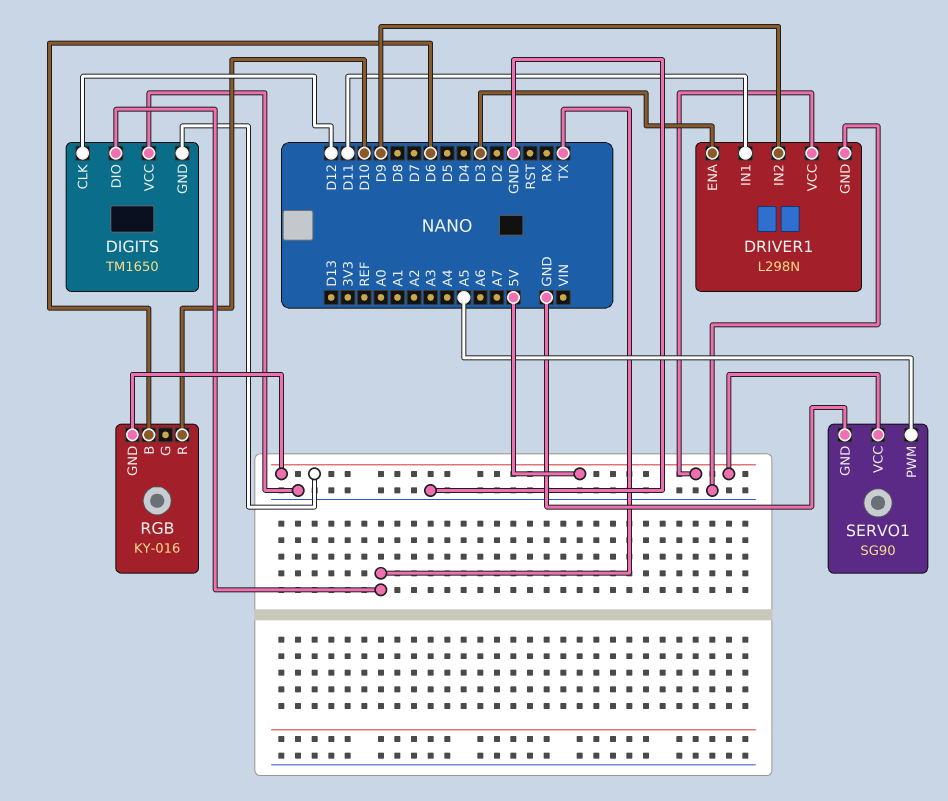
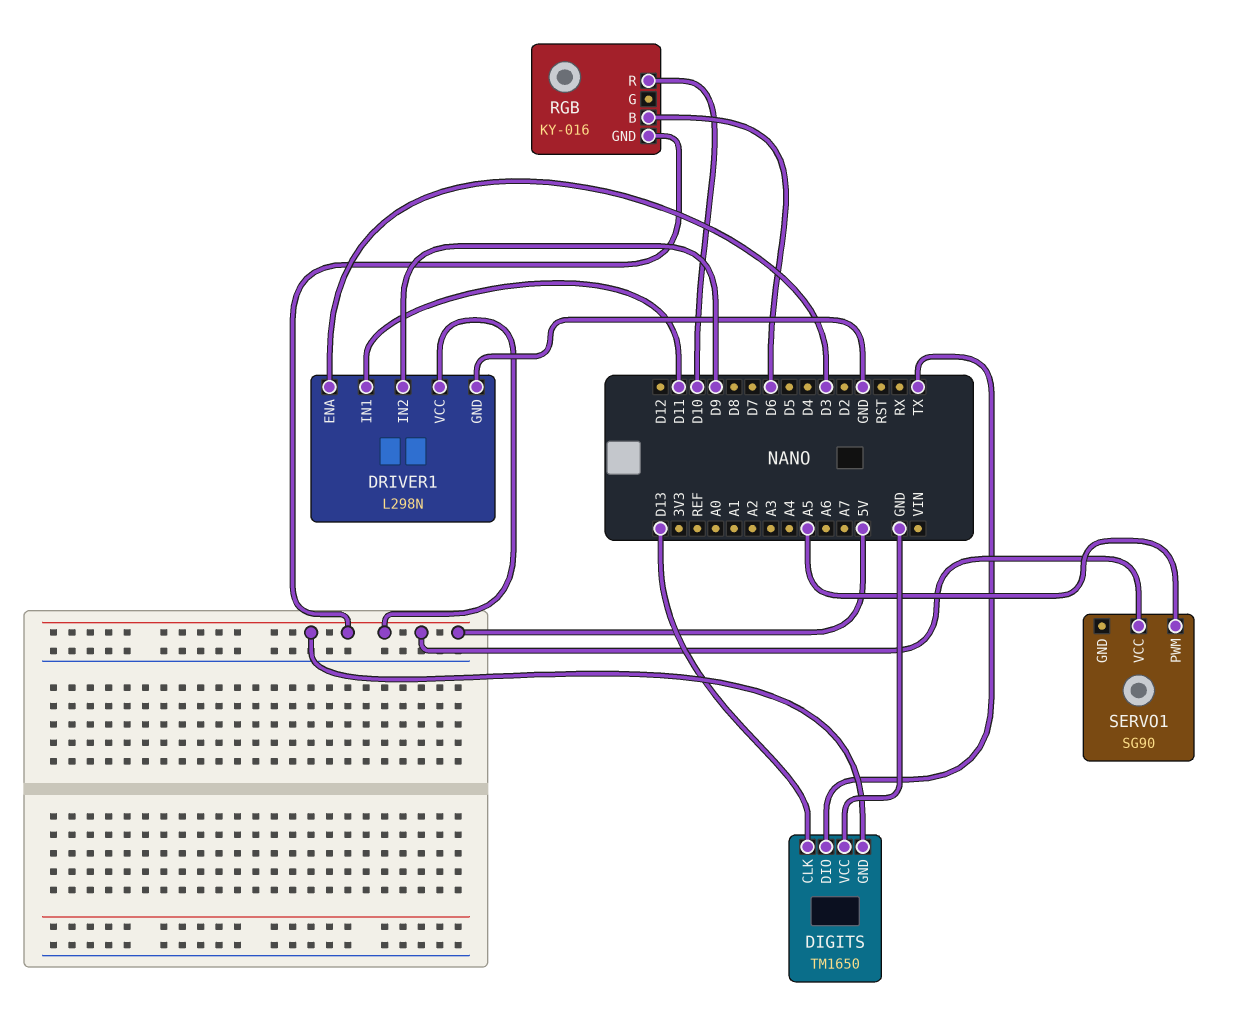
DIGITS pin CLK: D12 -> D13
SERVO1 pin GND: GND -> none

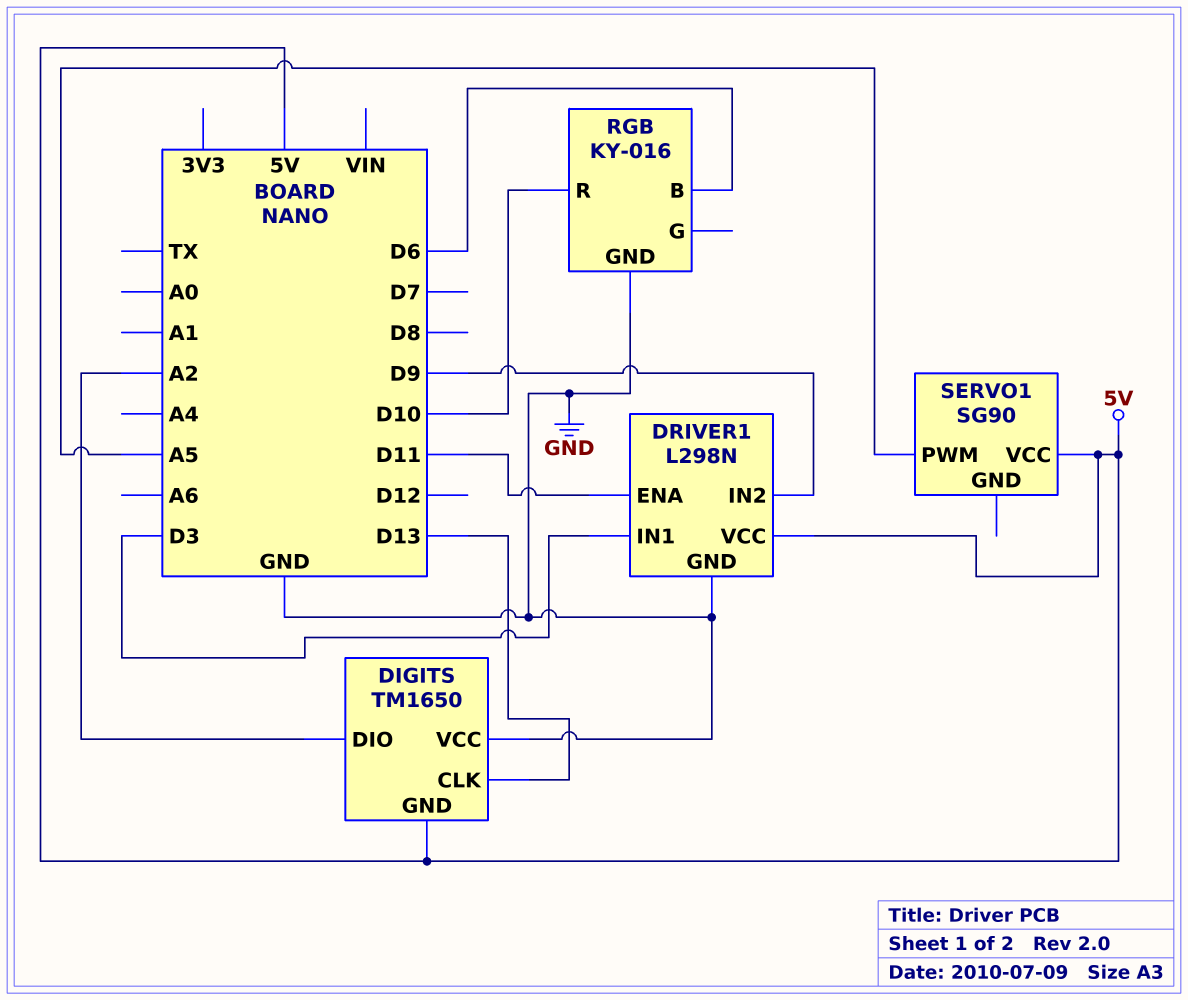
DIGITS pin DIO: TX -> A2
DRIVER1 pin ENA: D3 -> D11
DRIVER1 pin IN1: D11 -> D3
RGB pin GND: 5V -> GND

